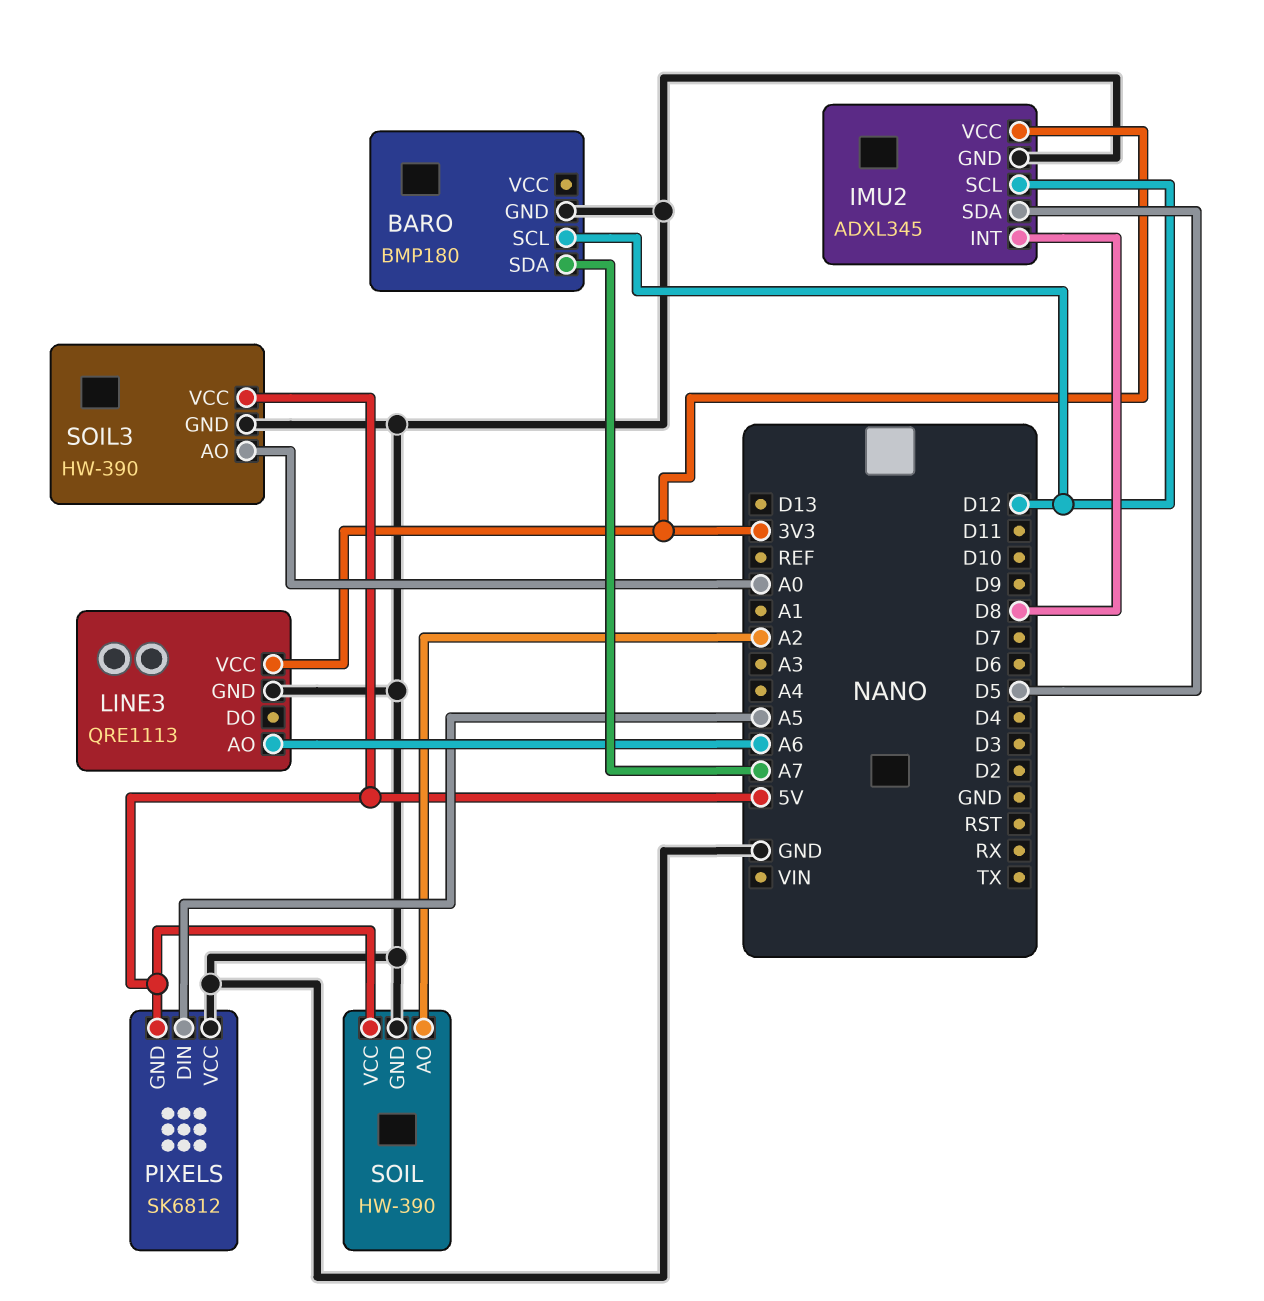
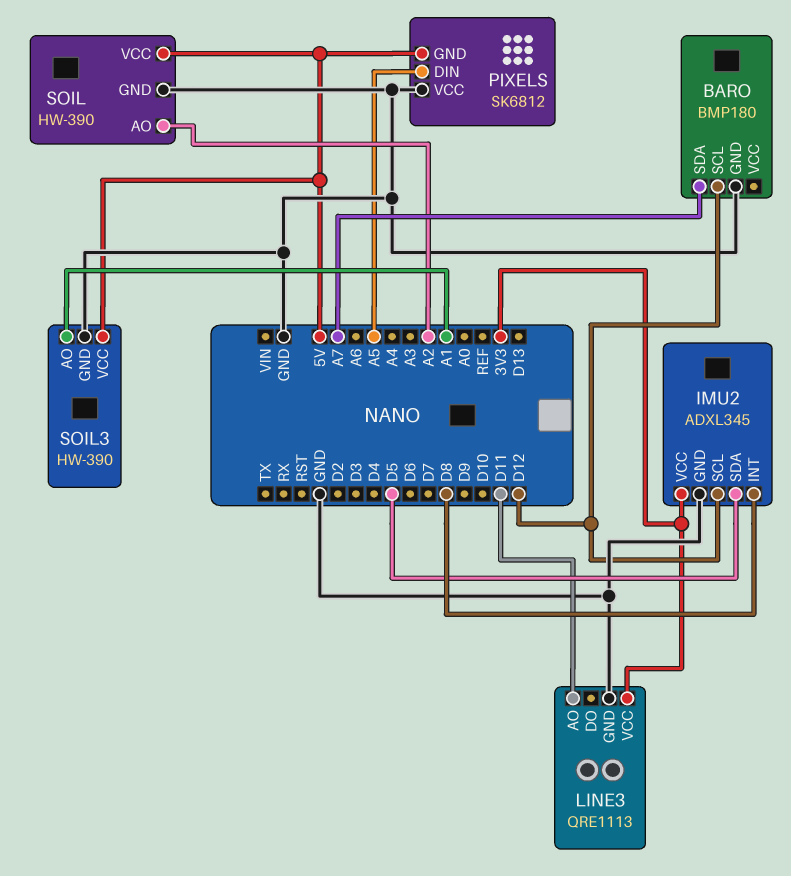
LINE3 pin AO: A6 -> D11
SOIL3 pin AO: A0 -> A1

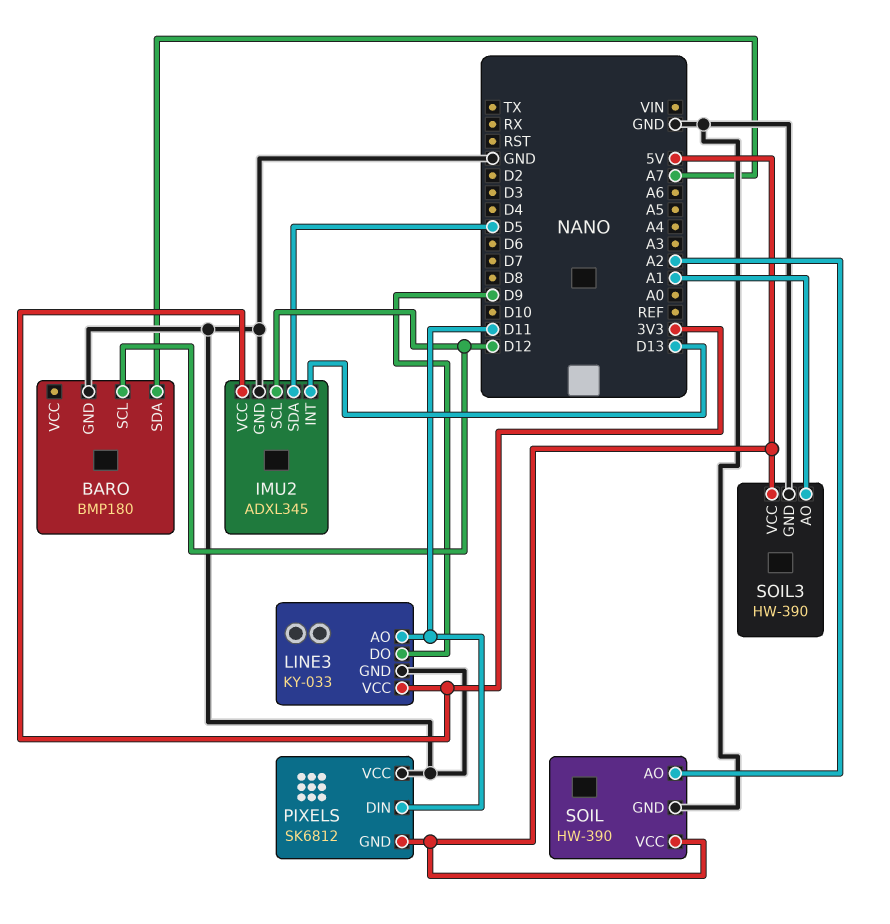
IMU2 pin INT: D8 -> D13
LINE3: QRE1113 -> KY-033
LINE3 pin DO: none -> D9
PIXELS pin DIN: A5 -> D11

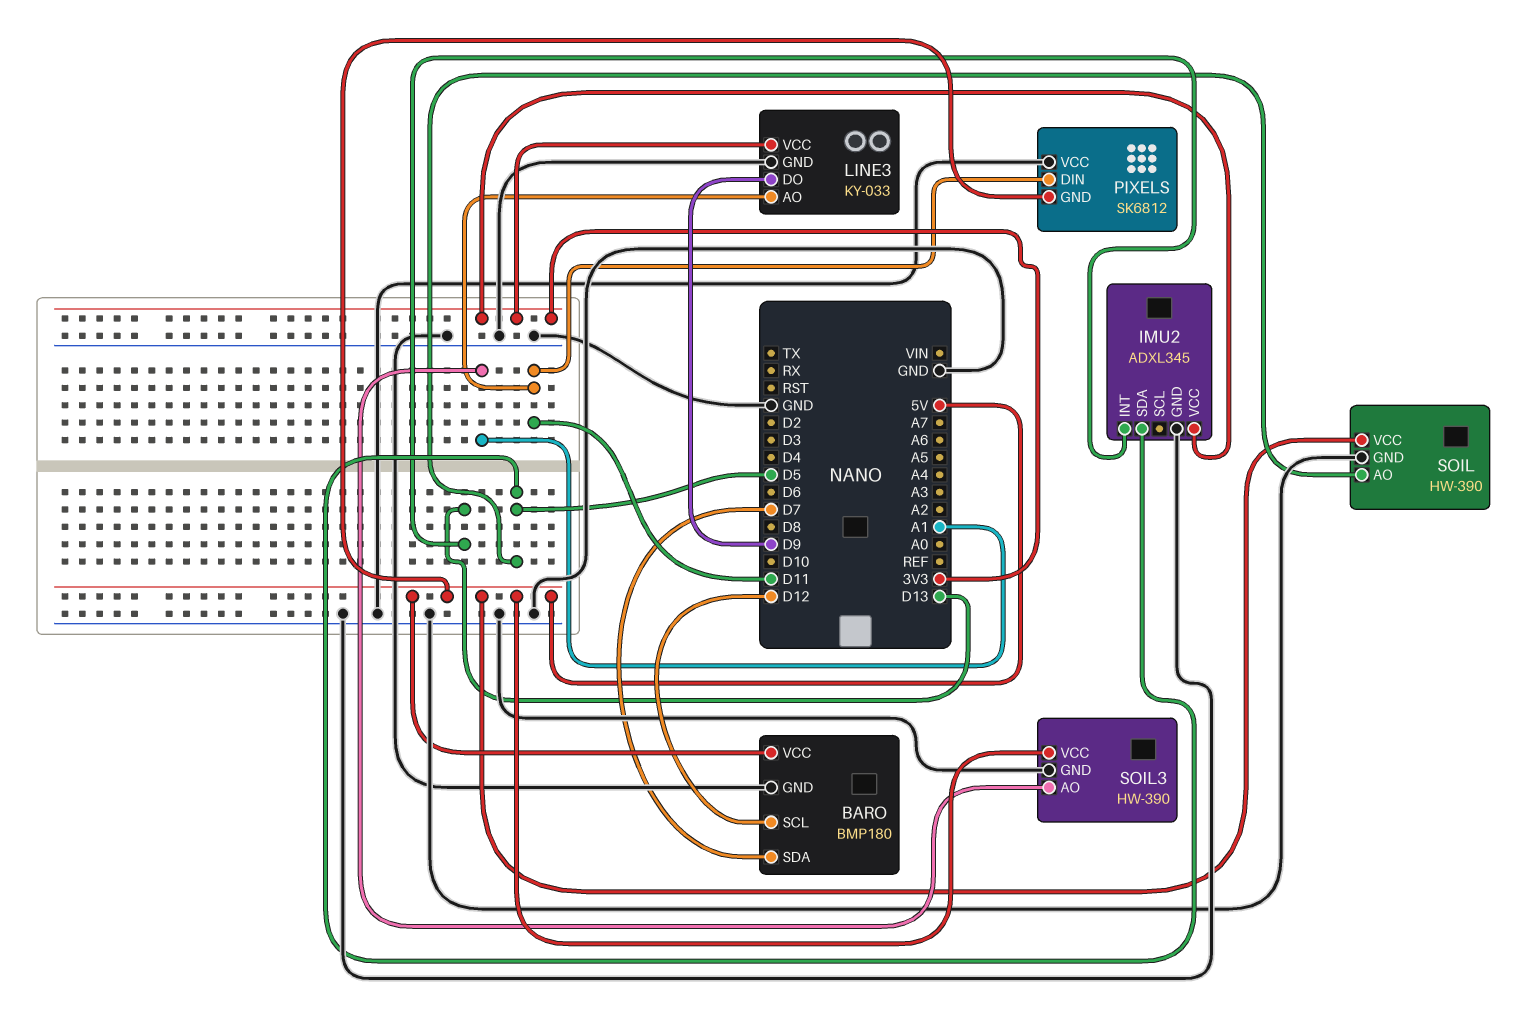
BARO pin SDA: A7 -> D7
BARO pin VCC: none -> 5V
IMU2 pin SCL: D12 -> none
SOIL pin AO: A2 -> D5

